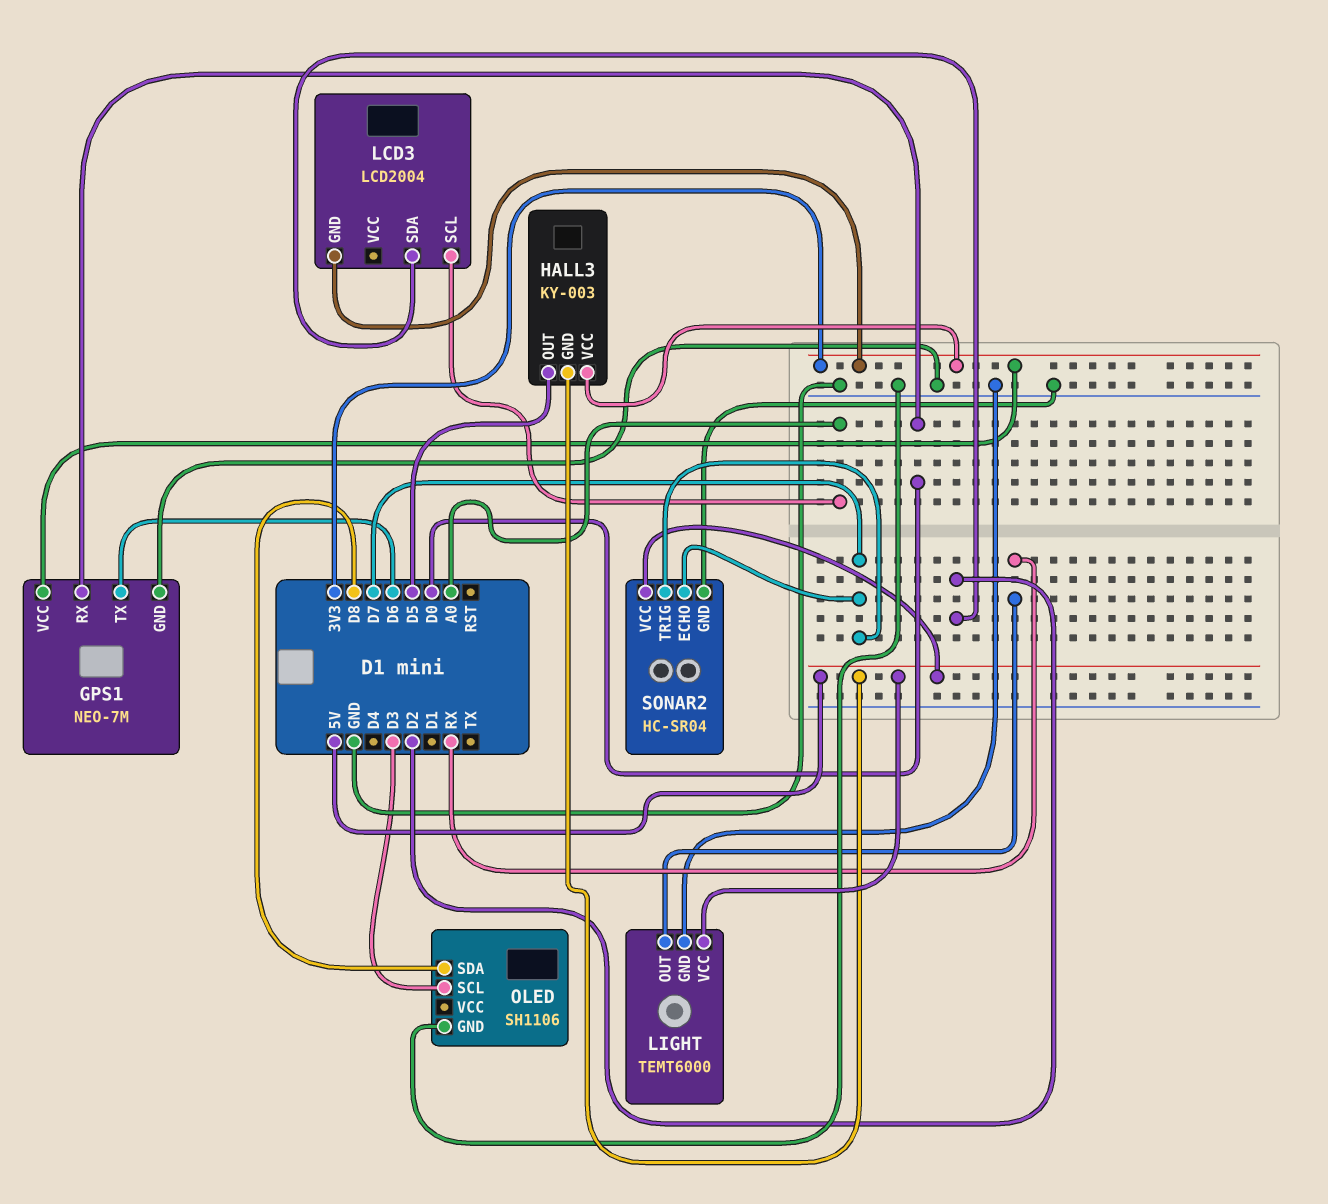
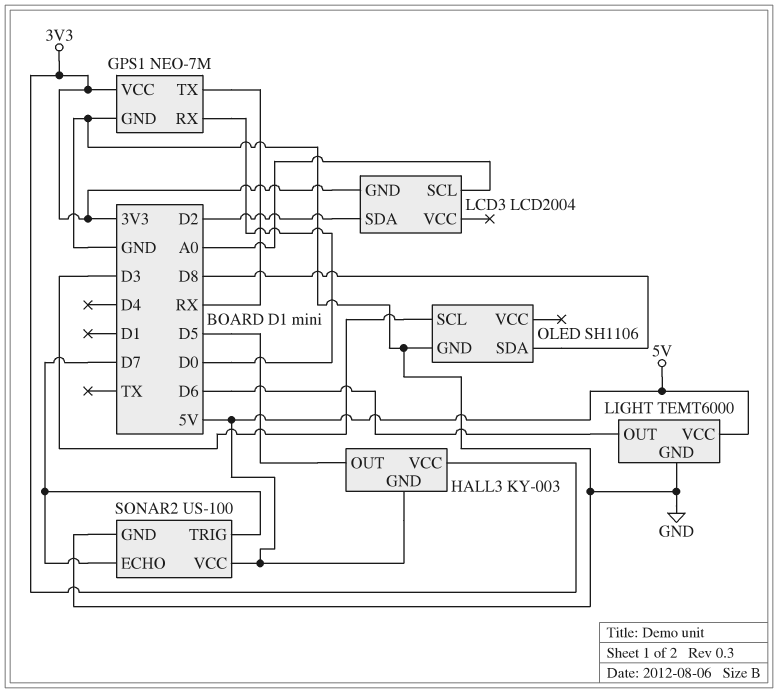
GPS1 pin TX: D6 -> RX
LIGHT pin OUT: RX -> D6
SONAR2: HC-SR04 -> US-100

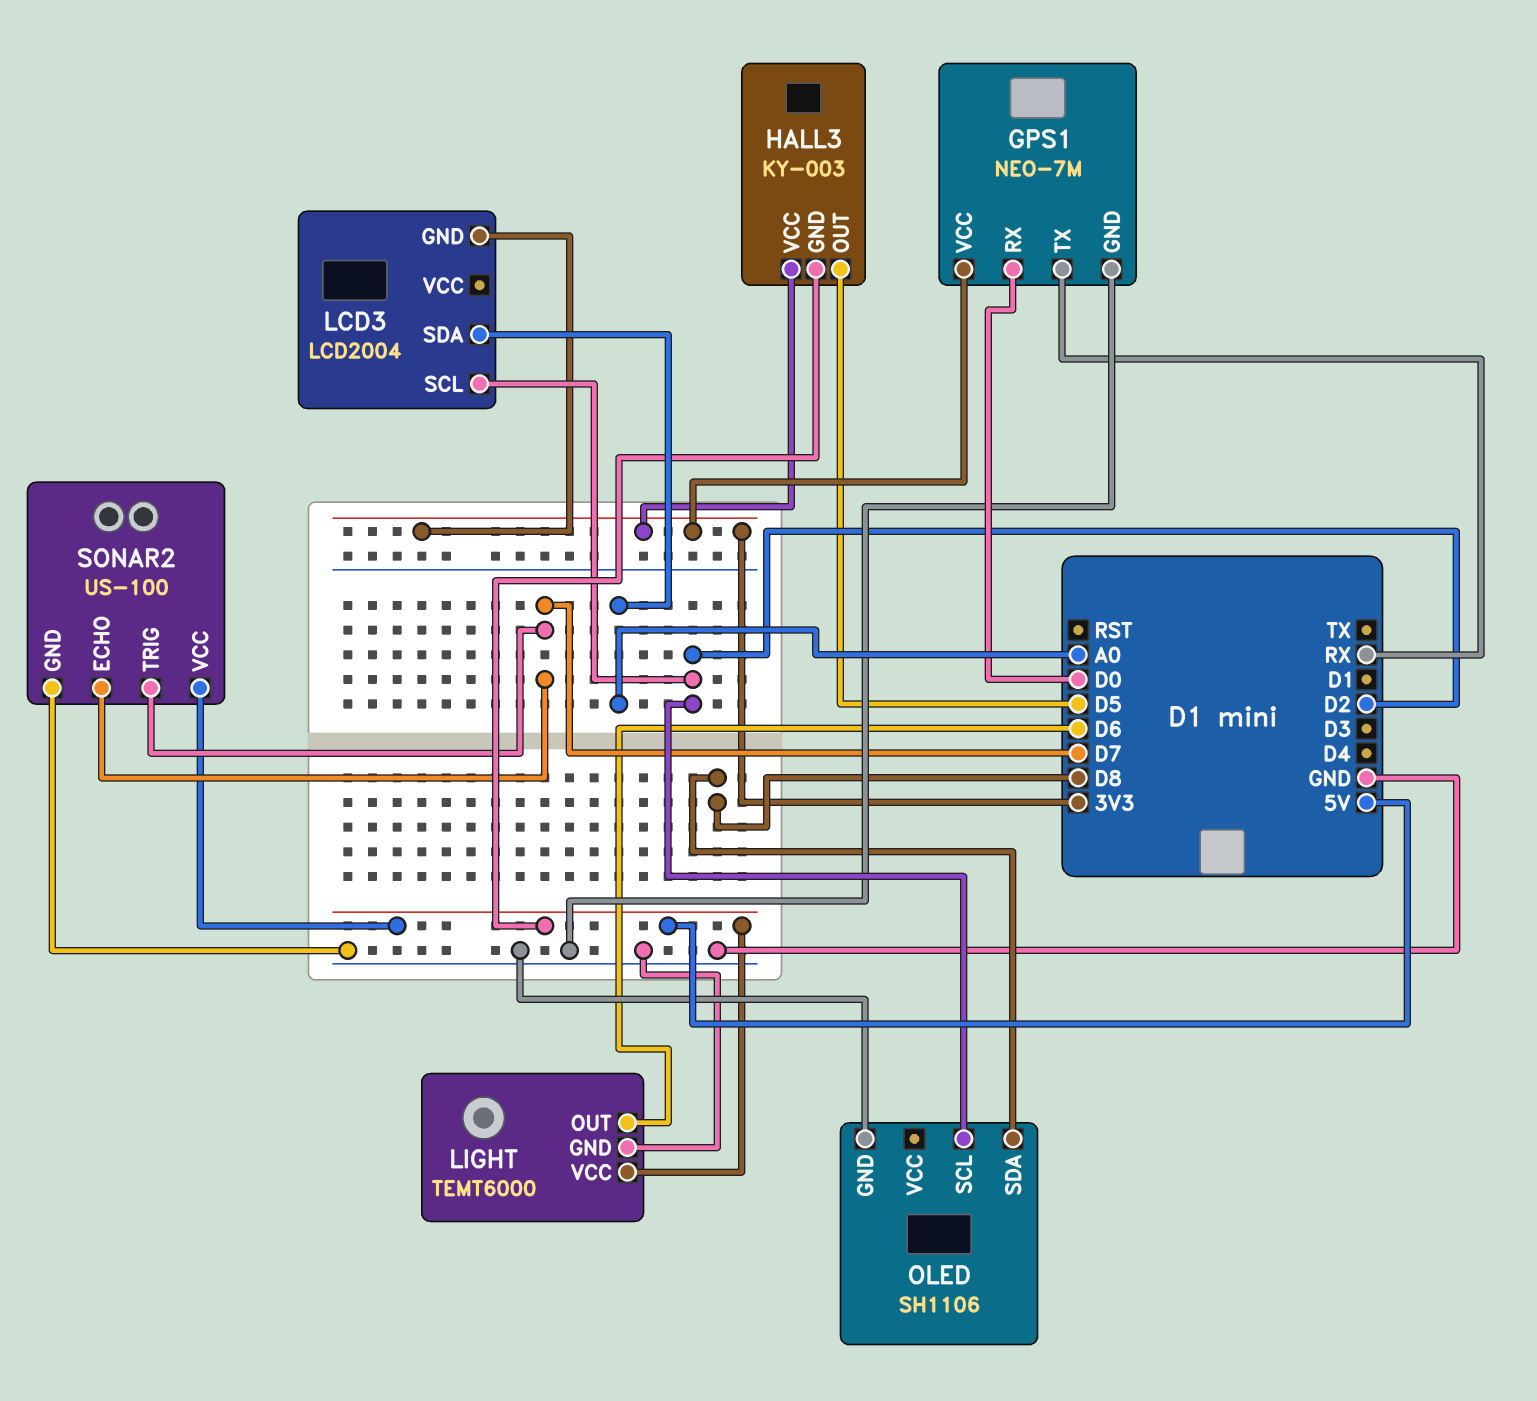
LCD3 pin SCL: A0 -> D2
LCD3 pin SDA: D2 -> A0
OLED pin SCL: D3 -> D2

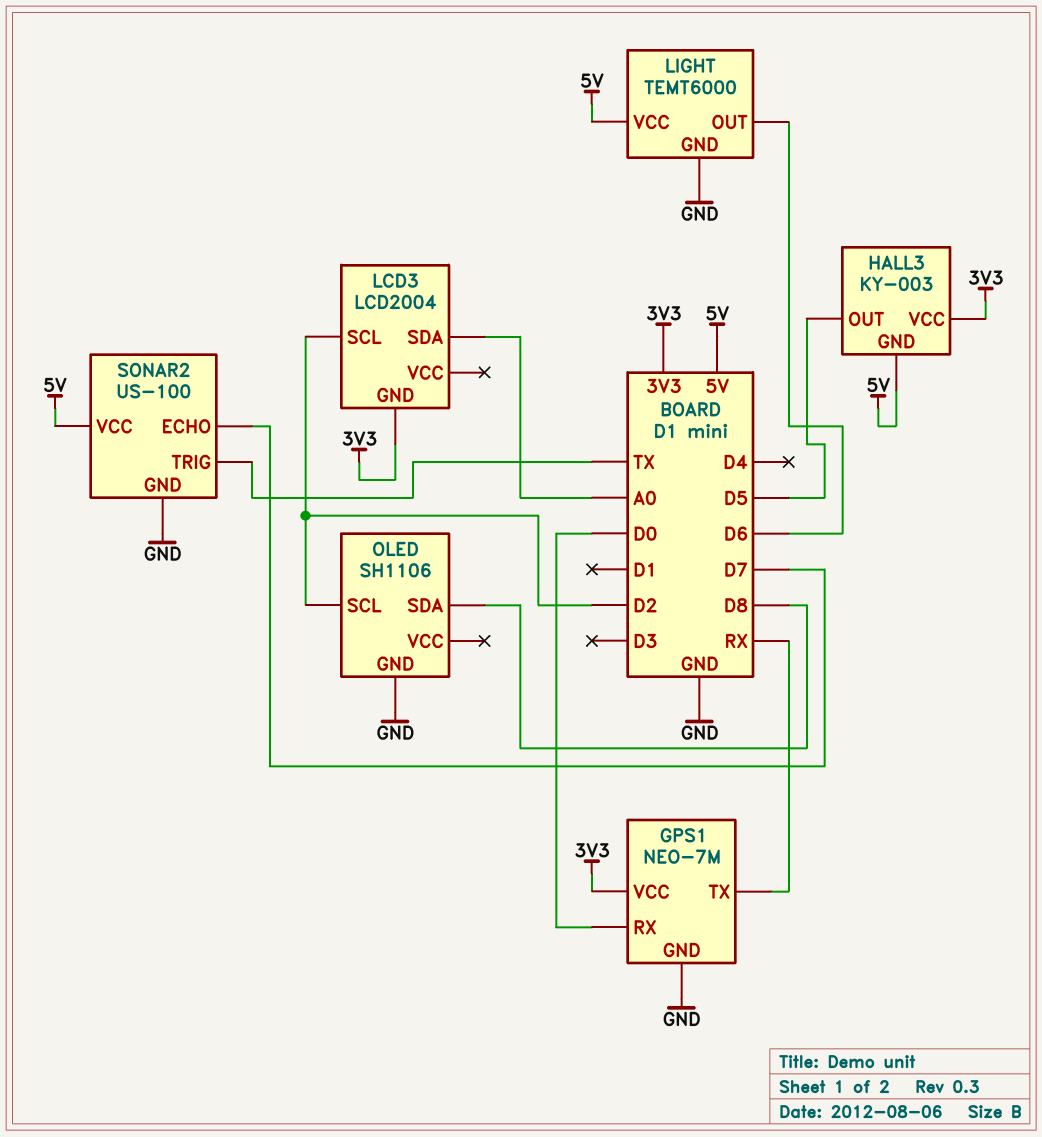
SONAR2 pin TRIG: D7 -> TX

